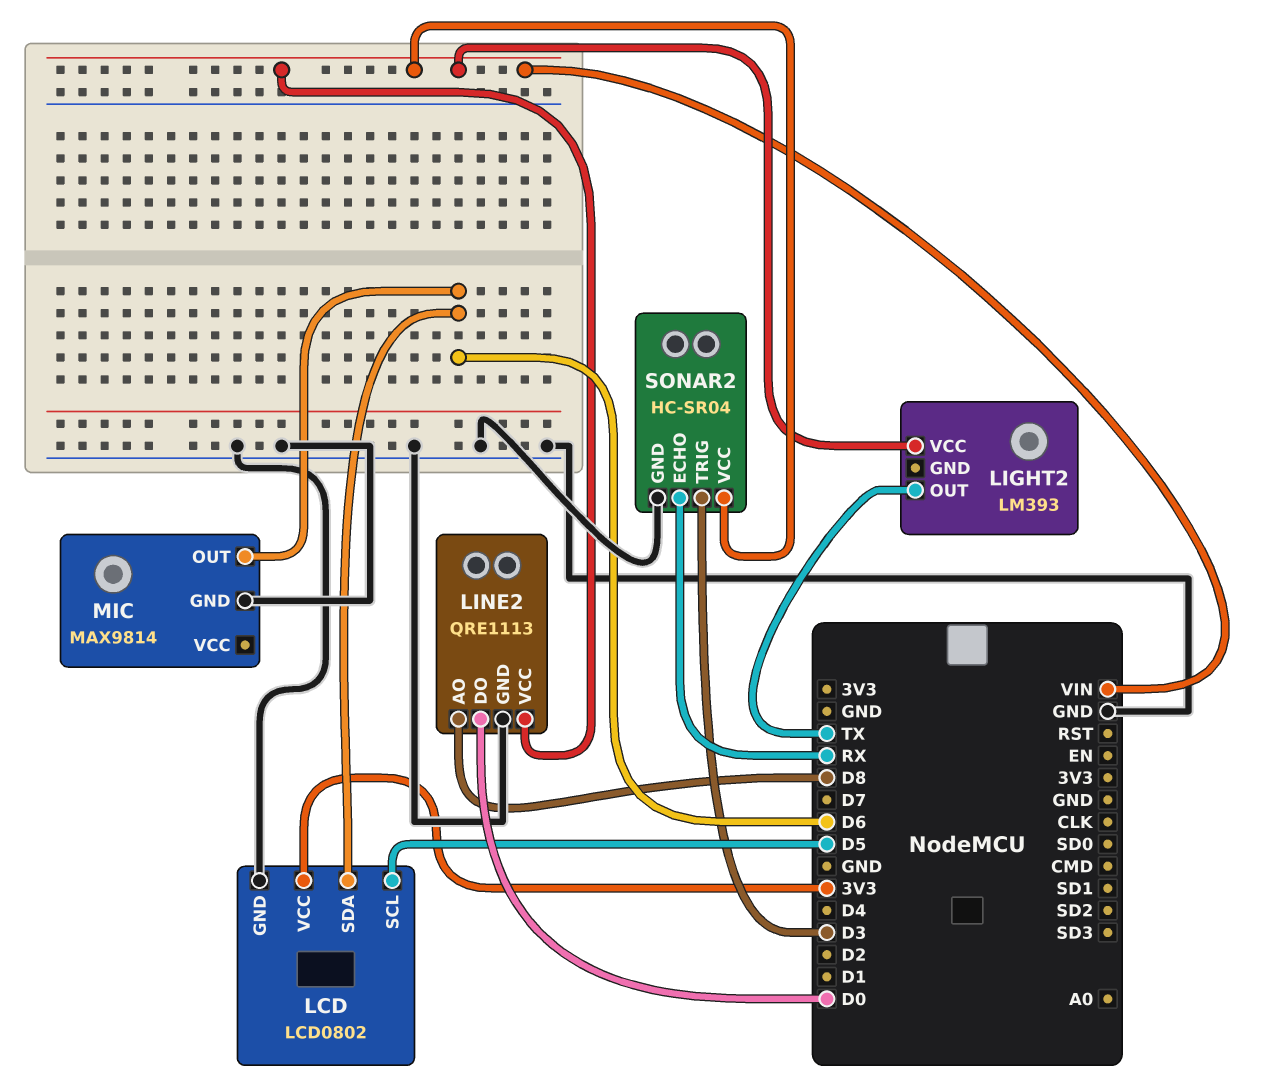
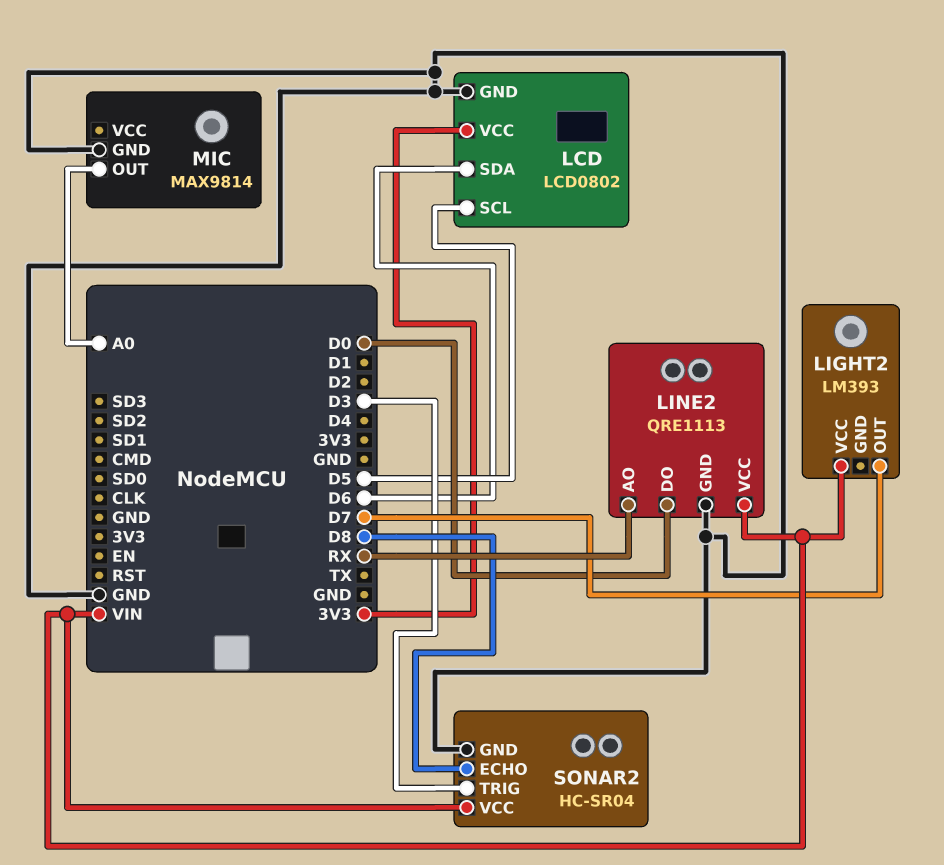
LIGHT2 pin OUT: TX -> D7
LINE2 pin AO: D8 -> RX
MIC pin OUT: D6 -> A0
SONAR2 pin ECHO: RX -> D8

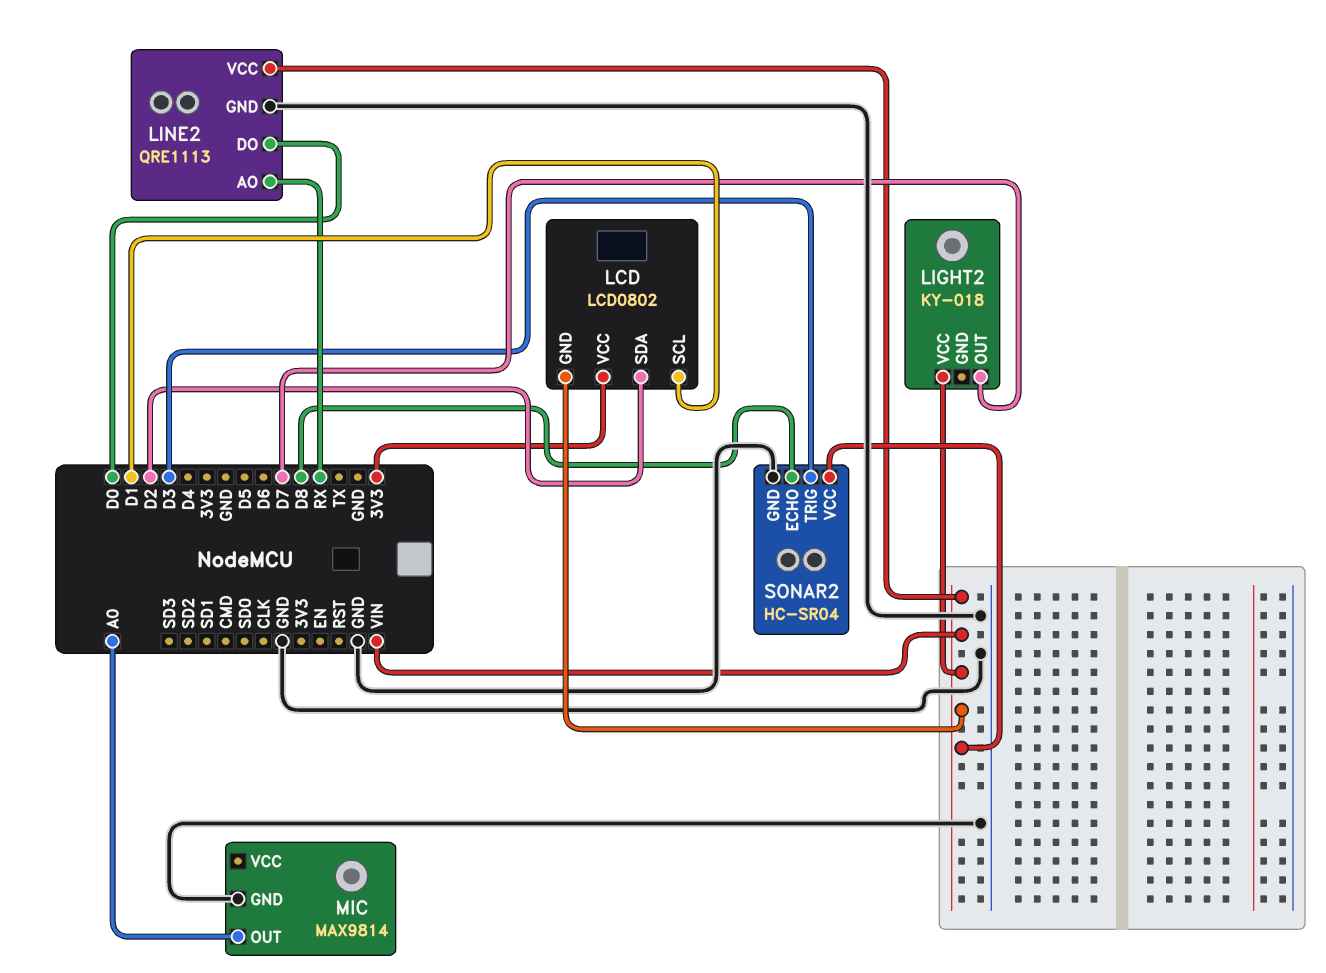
LCD pin GND: GND -> VIN
LCD pin SCL: D5 -> D1
LCD pin SDA: D6 -> D2
LIGHT2: LM393 -> KY-018

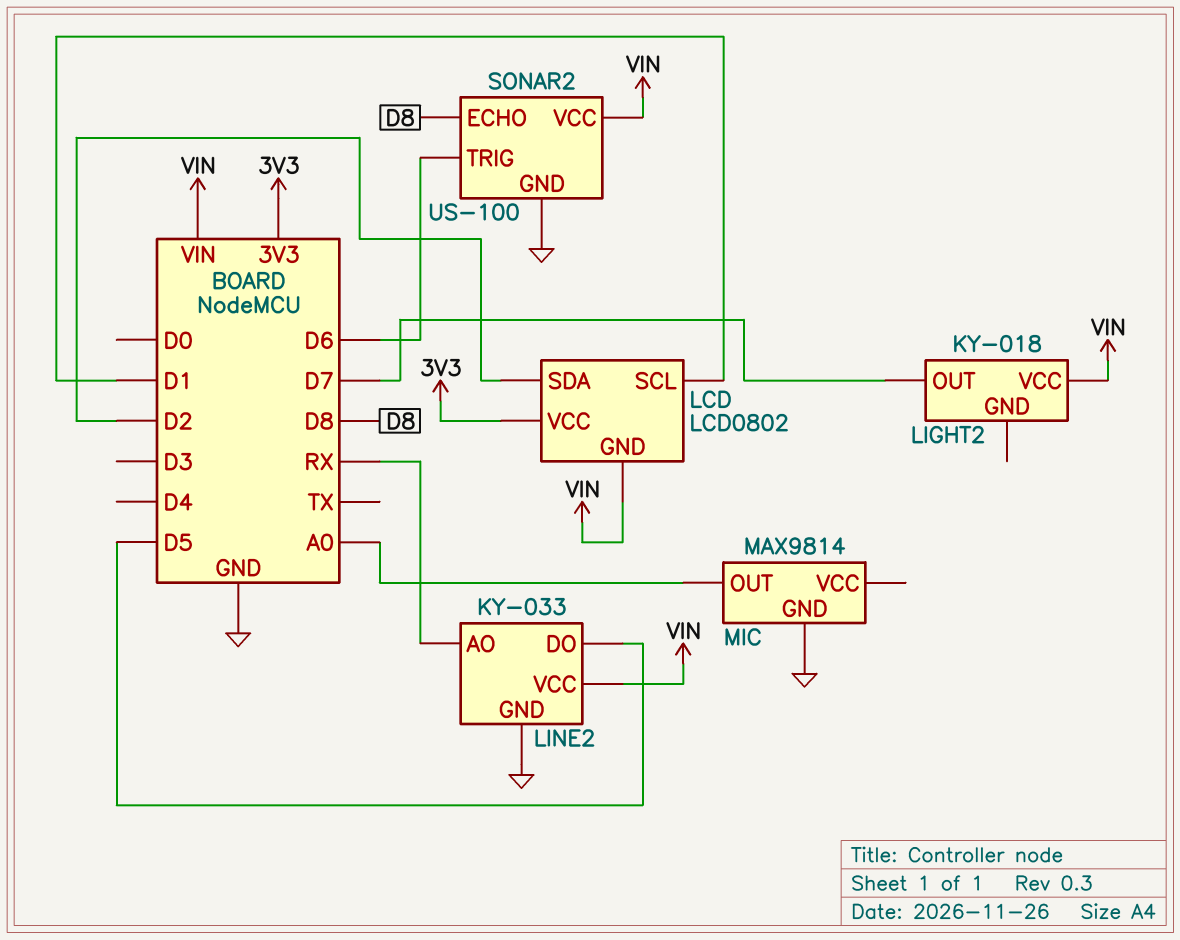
LINE2: QRE1113 -> KY-033
LINE2 pin DO: D0 -> D5
SONAR2: HC-SR04 -> US-100
SONAR2 pin TRIG: D3 -> D6

